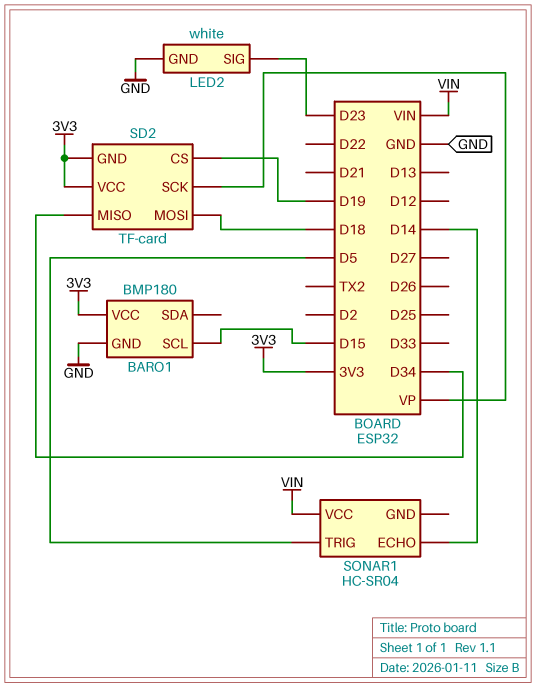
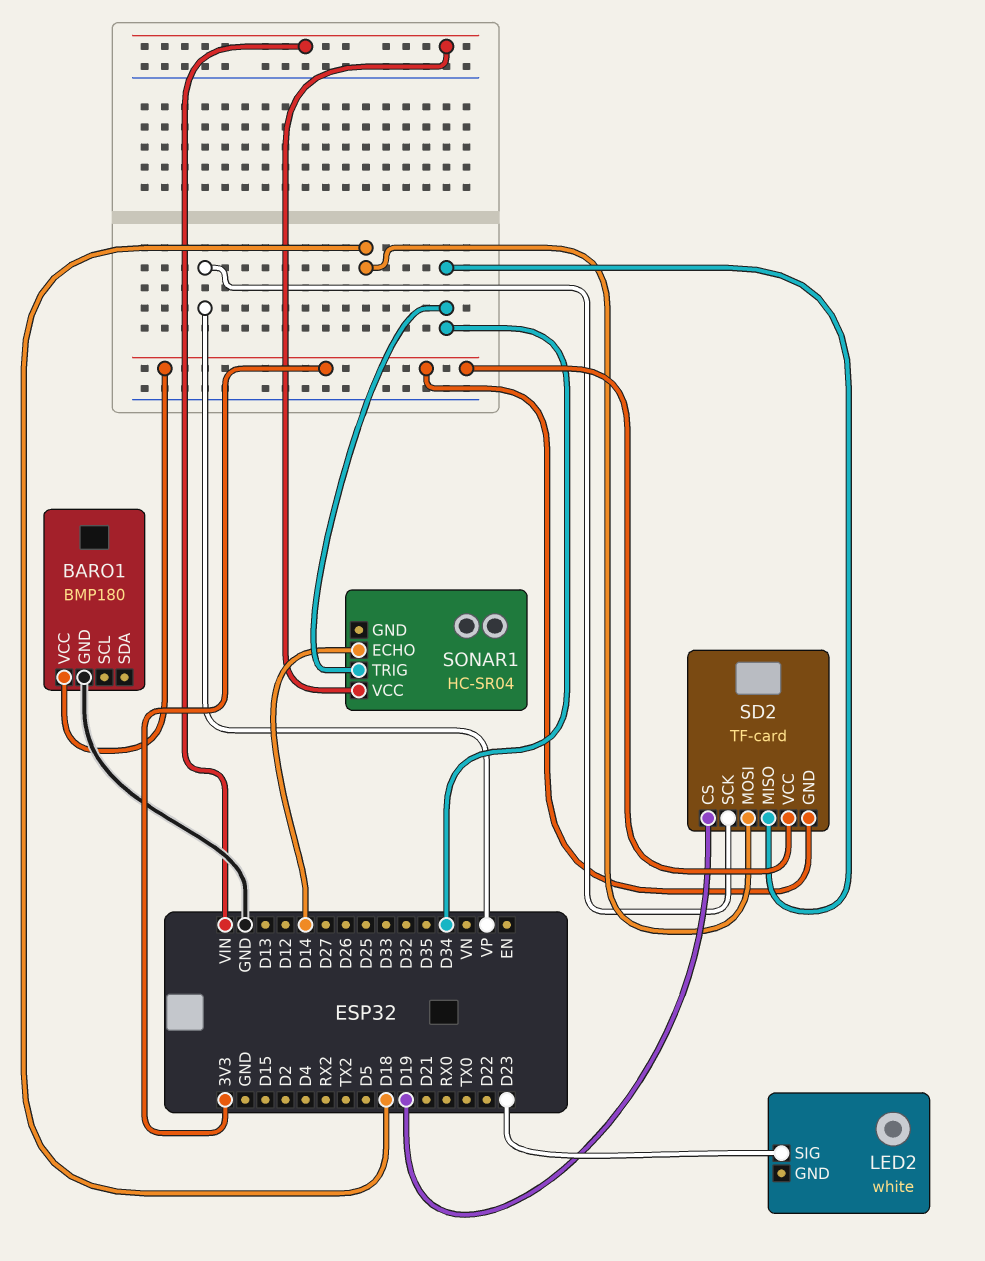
BARO1 pin SCL: D15 -> none
LED2 pin GND: GND -> none
SONAR1 pin TRIG: D5 -> D34

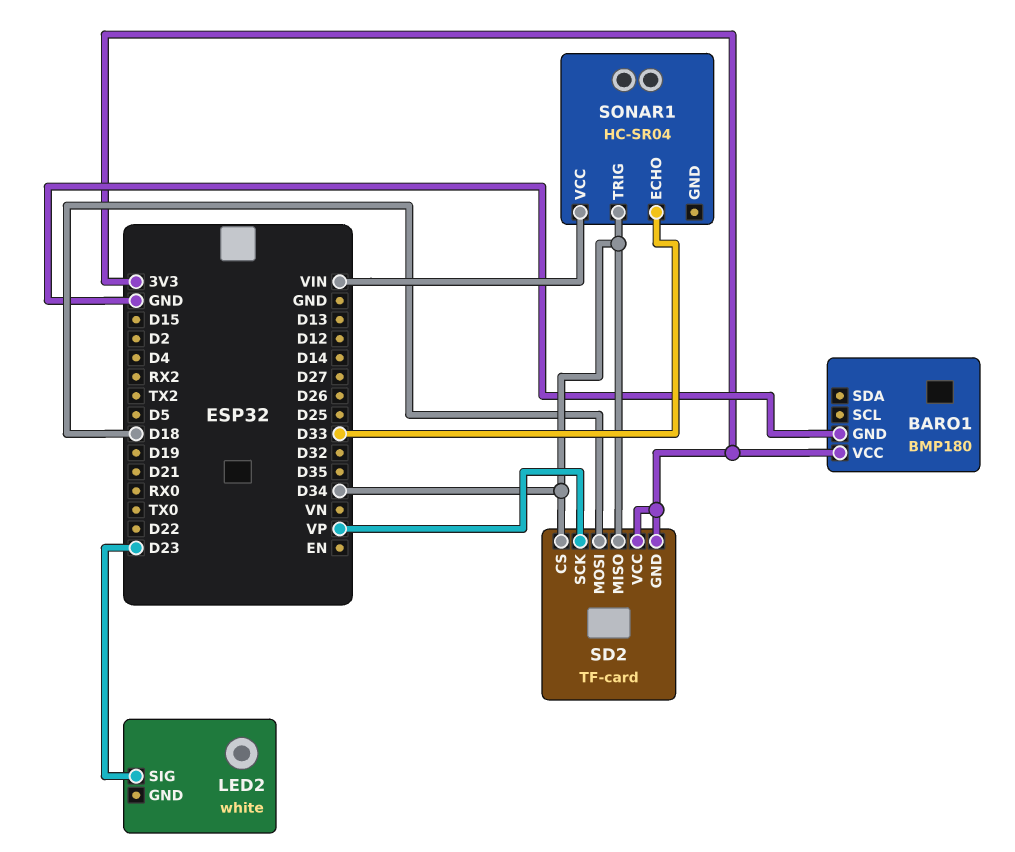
SD2 pin CS: D19 -> D34
SONAR1 pin ECHO: D14 -> D33

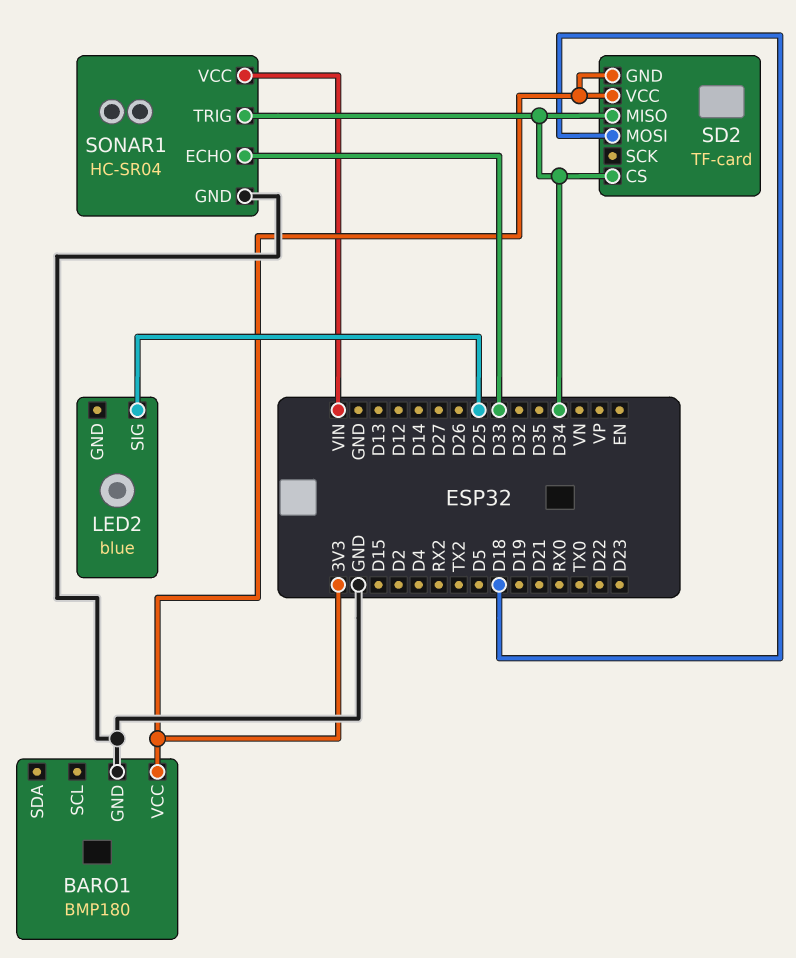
LED2: white -> blue
LED2 pin SIG: D23 -> D25
SD2 pin SCK: VP -> none
SONAR1 pin GND: none -> GND

